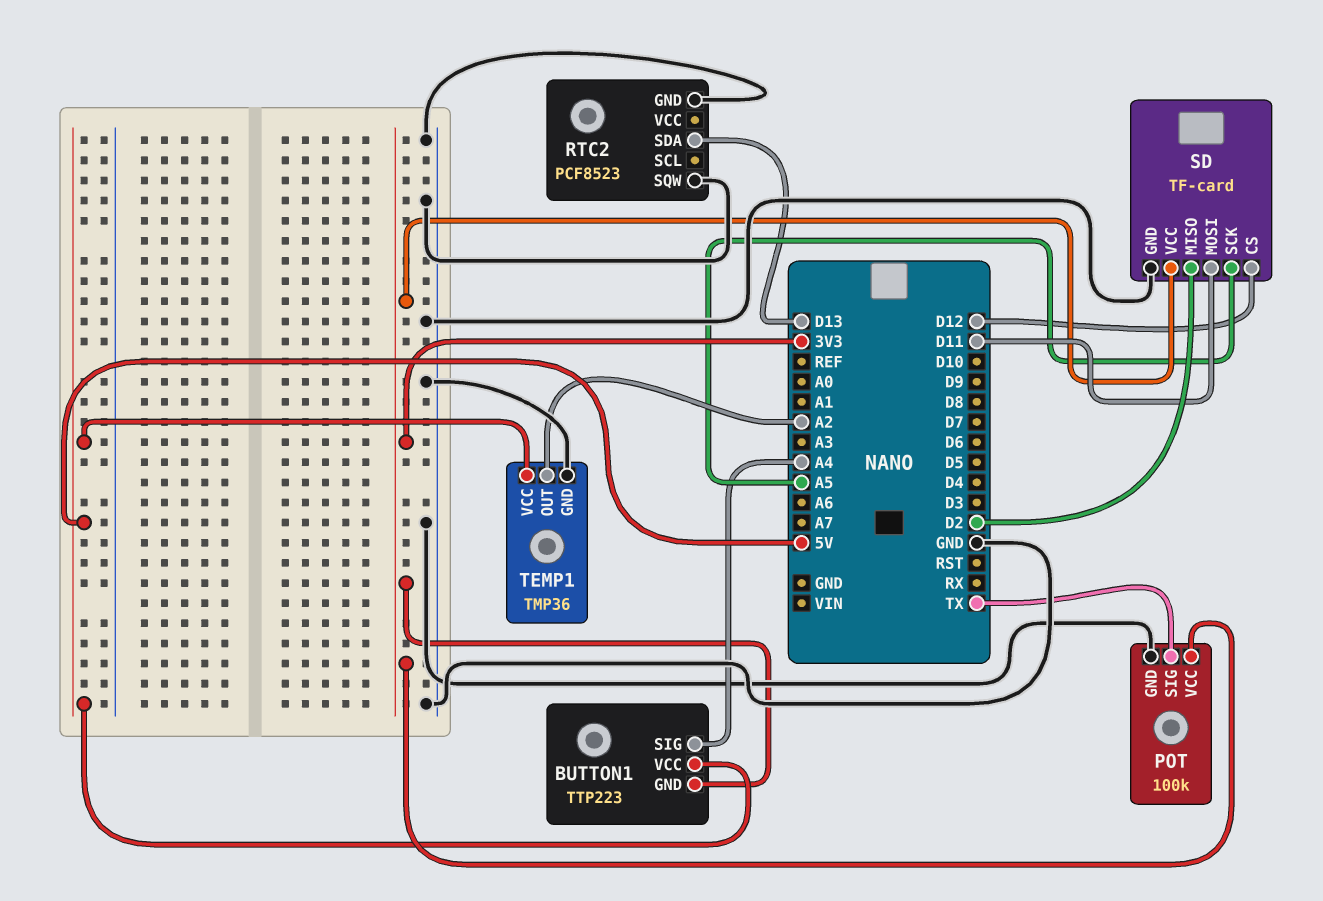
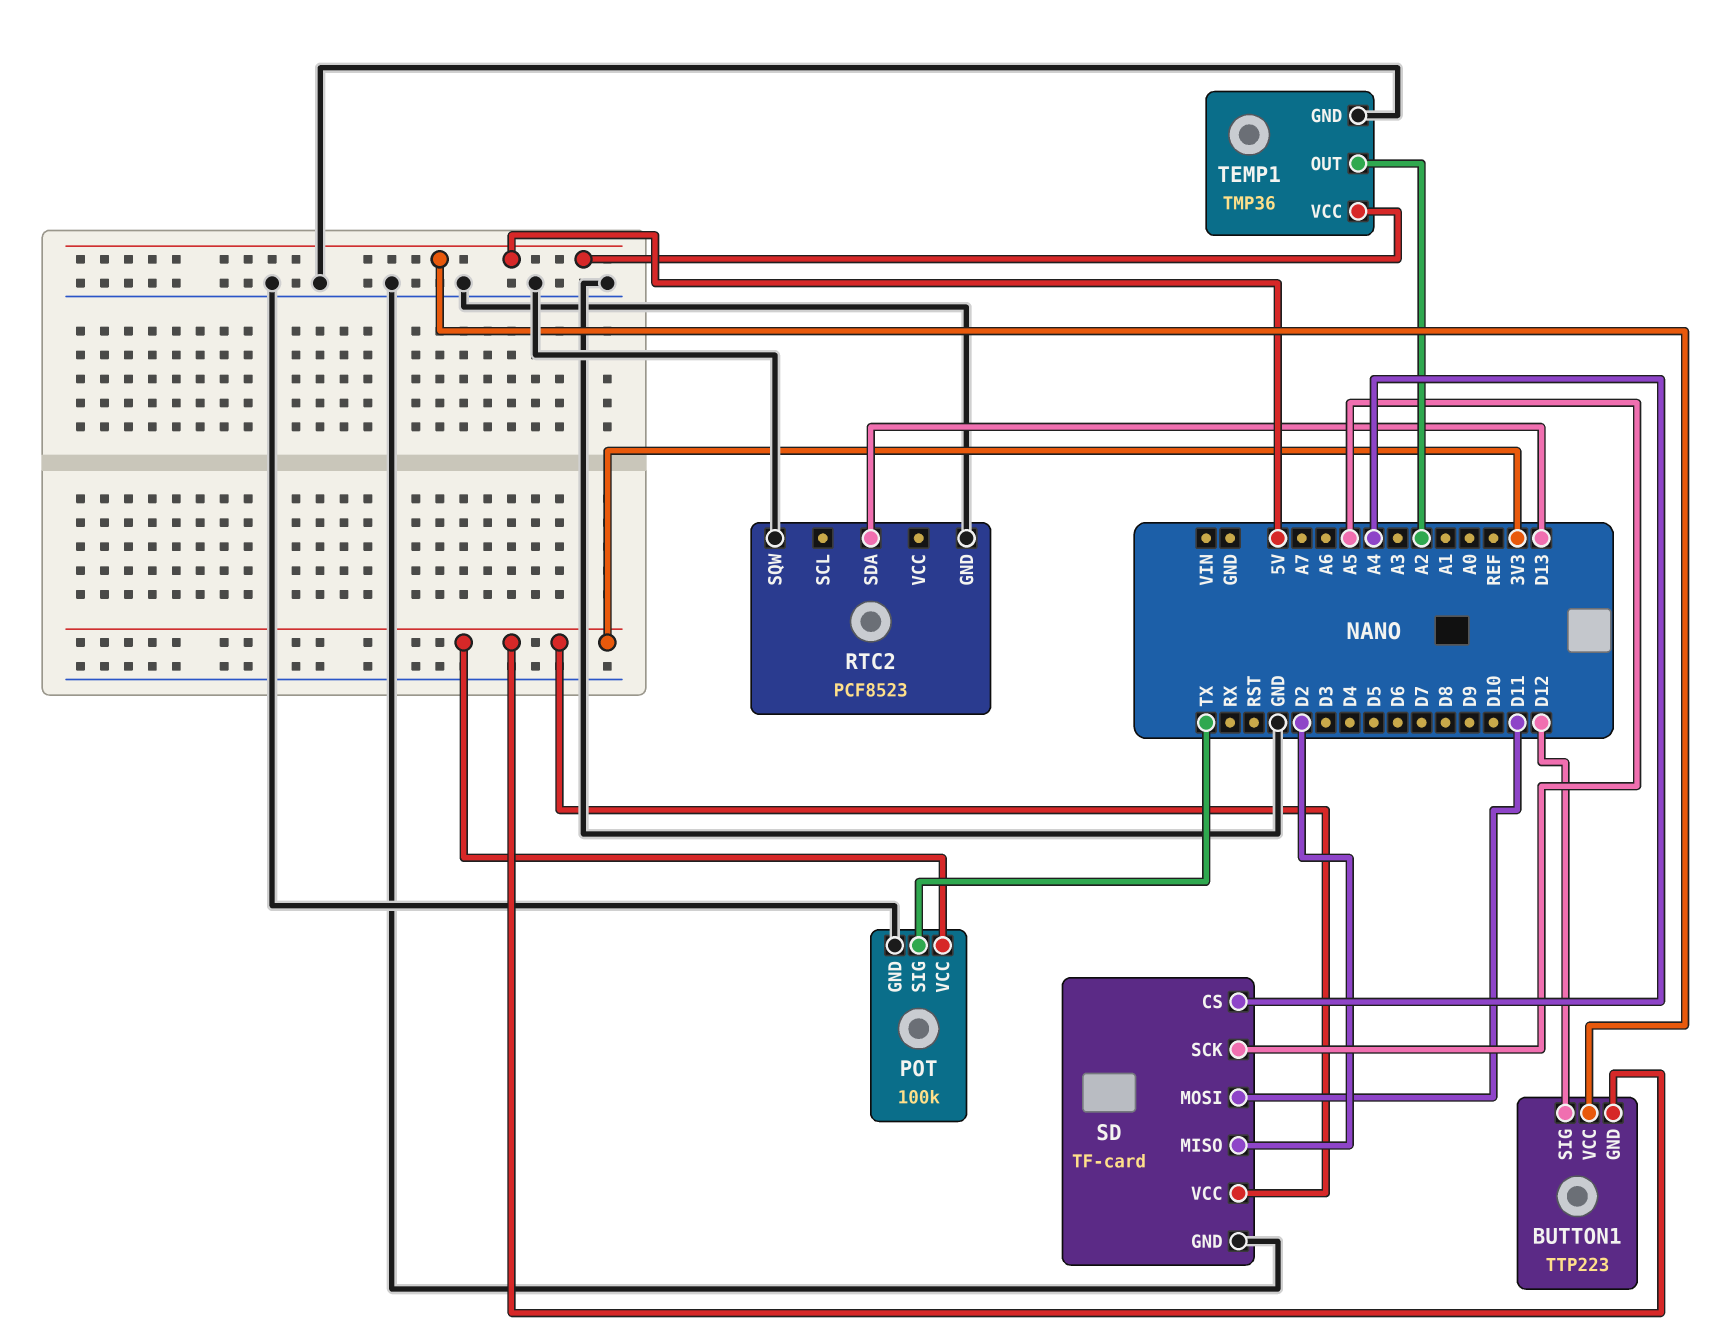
BUTTON1 pin SIG: A4 -> D12
SD pin CS: D12 -> A4

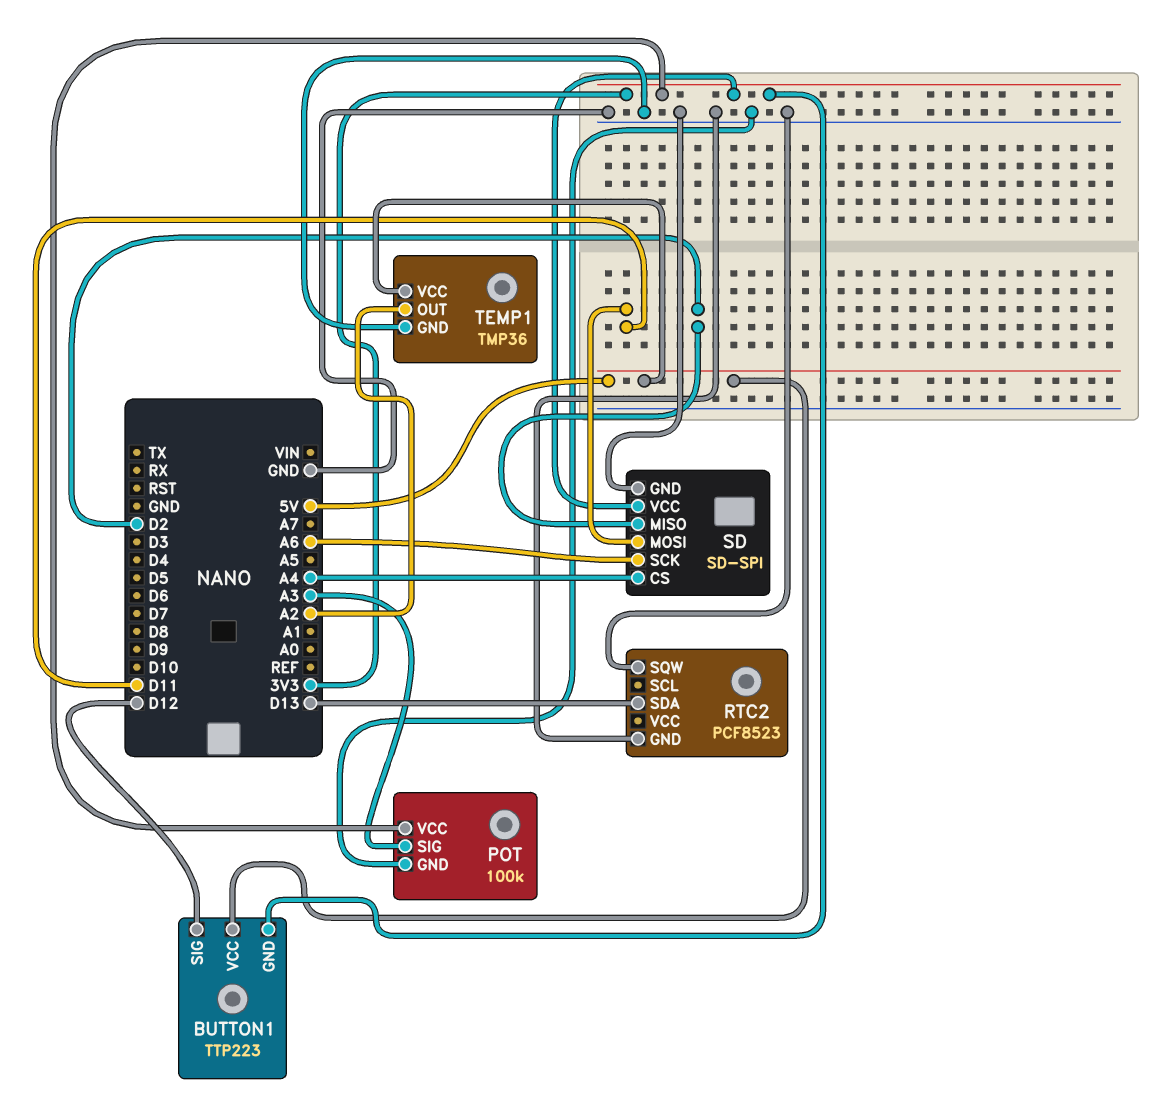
POT pin SIG: TX -> A3
SD: TF-card -> SD-SPI
SD pin SCK: A5 -> A6

